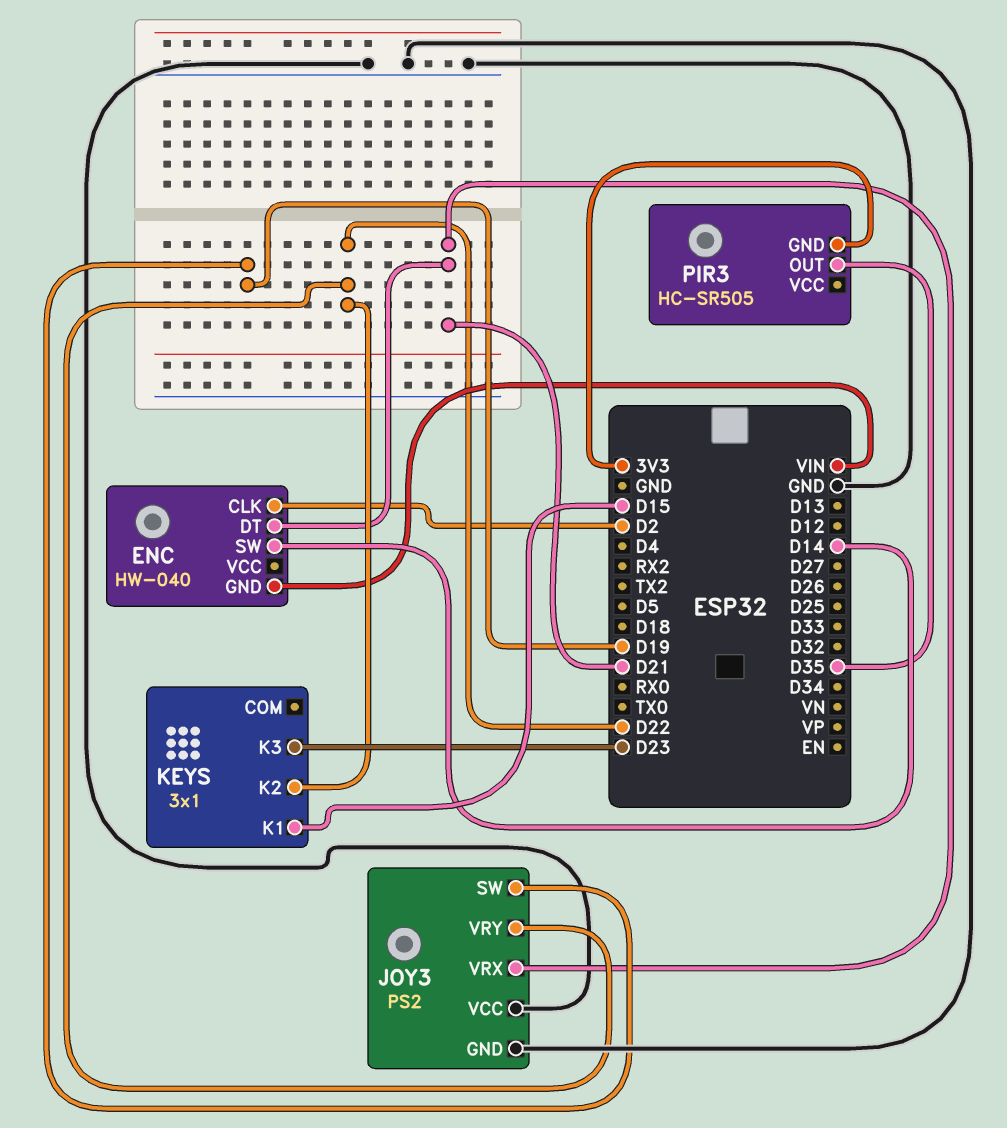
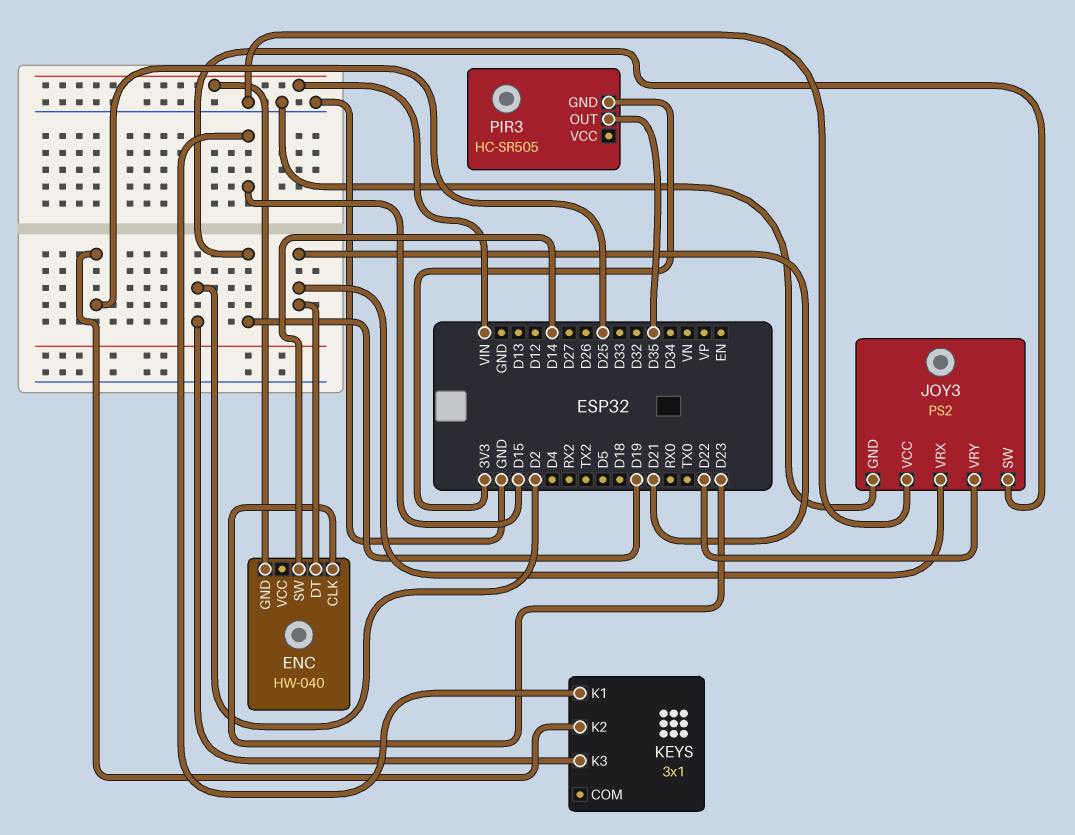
ENC pin CLK: D2 -> D23
KEYS pin K2: D22 -> D25
KEYS pin K3: D23 -> D2

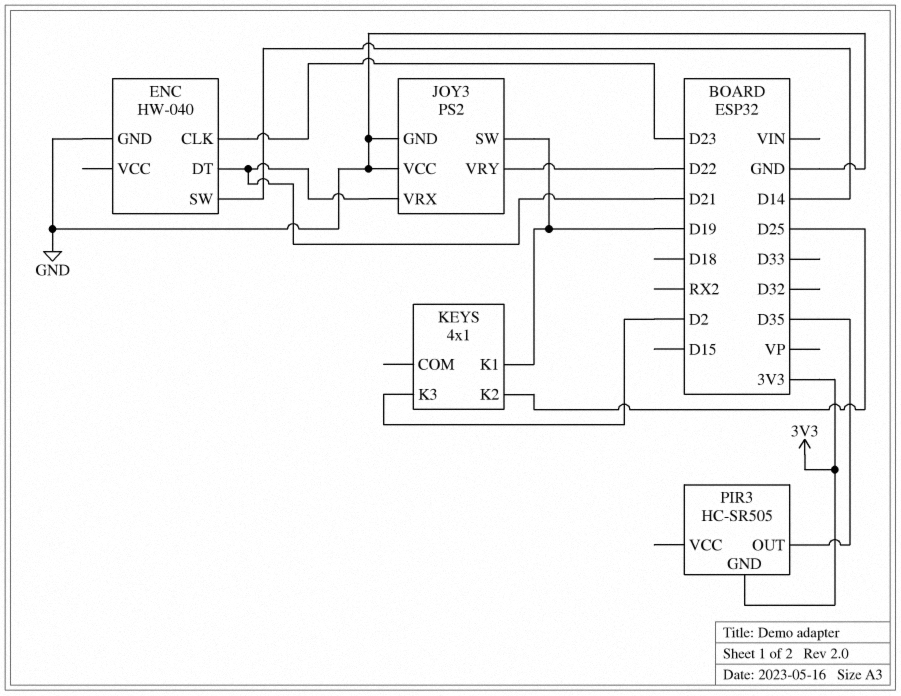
ENC pin GND: VIN -> GND
KEYS: 3x1 -> 4x1
KEYS pin K1: D15 -> D19

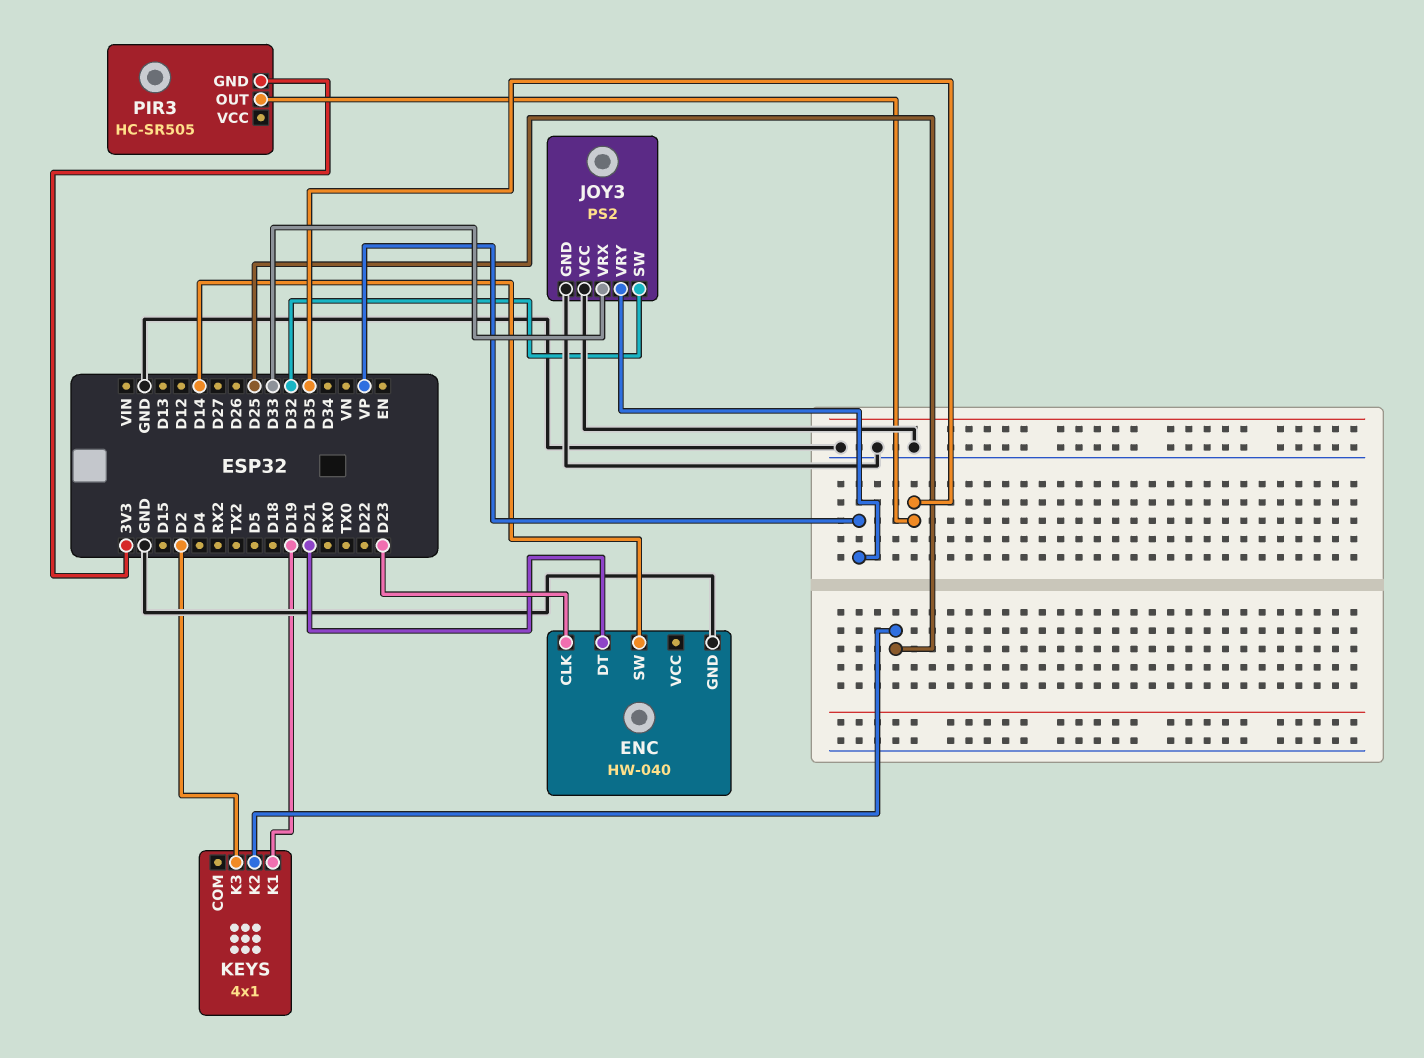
JOY3 pin SW: D19 -> D32
JOY3 pin VRX: D21 -> D33
JOY3 pin VRY: D22 -> VP

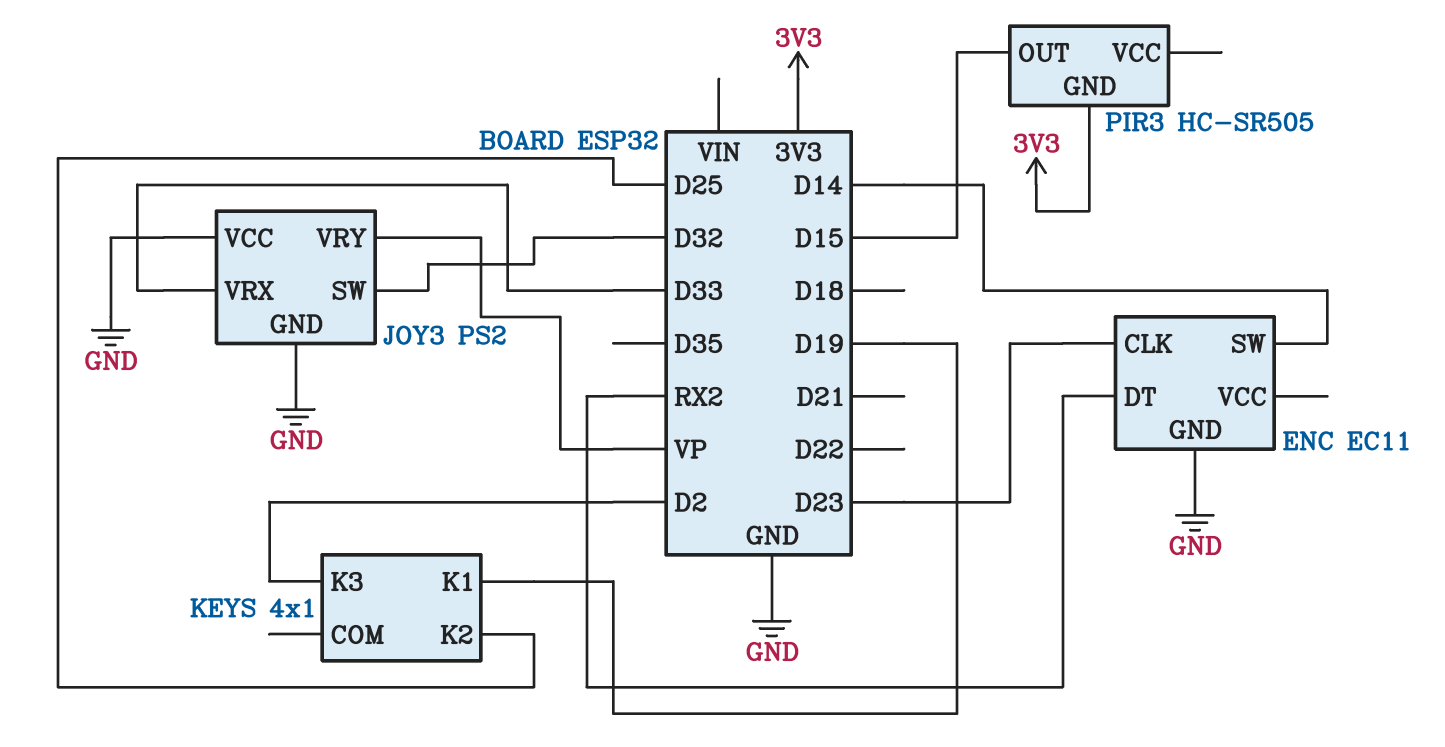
ENC: HW-040 -> EC11
ENC pin DT: D21 -> RX2
PIR3 pin OUT: D35 -> D15

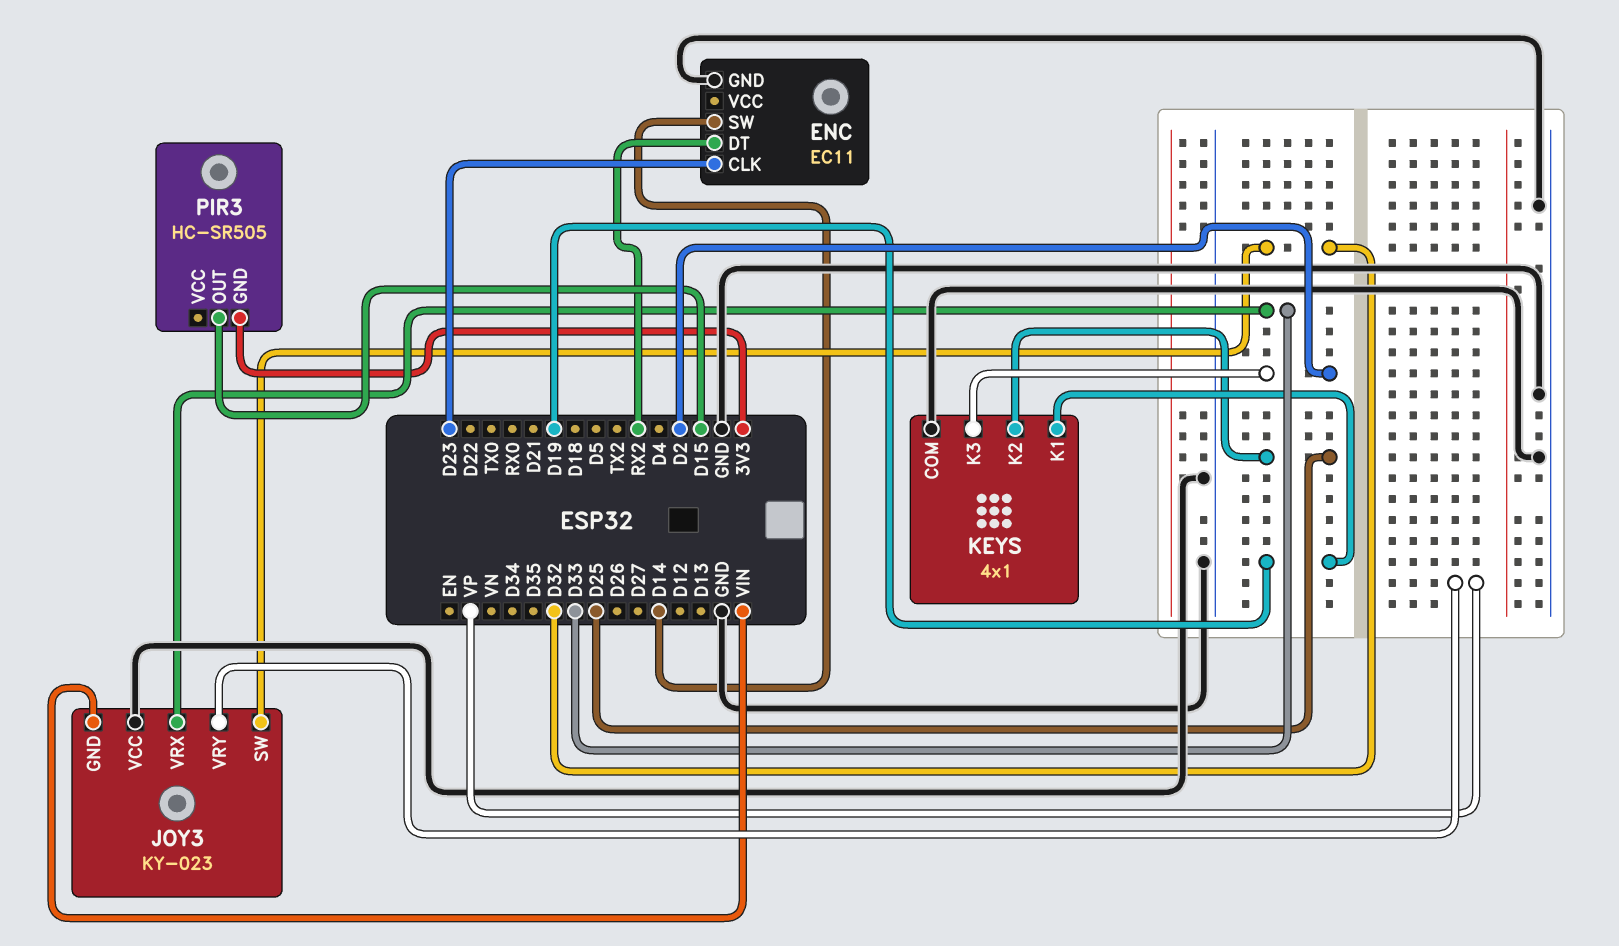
JOY3: PS2 -> KY-023
JOY3 pin GND: GND -> VIN
KEYS pin COM: none -> GND

